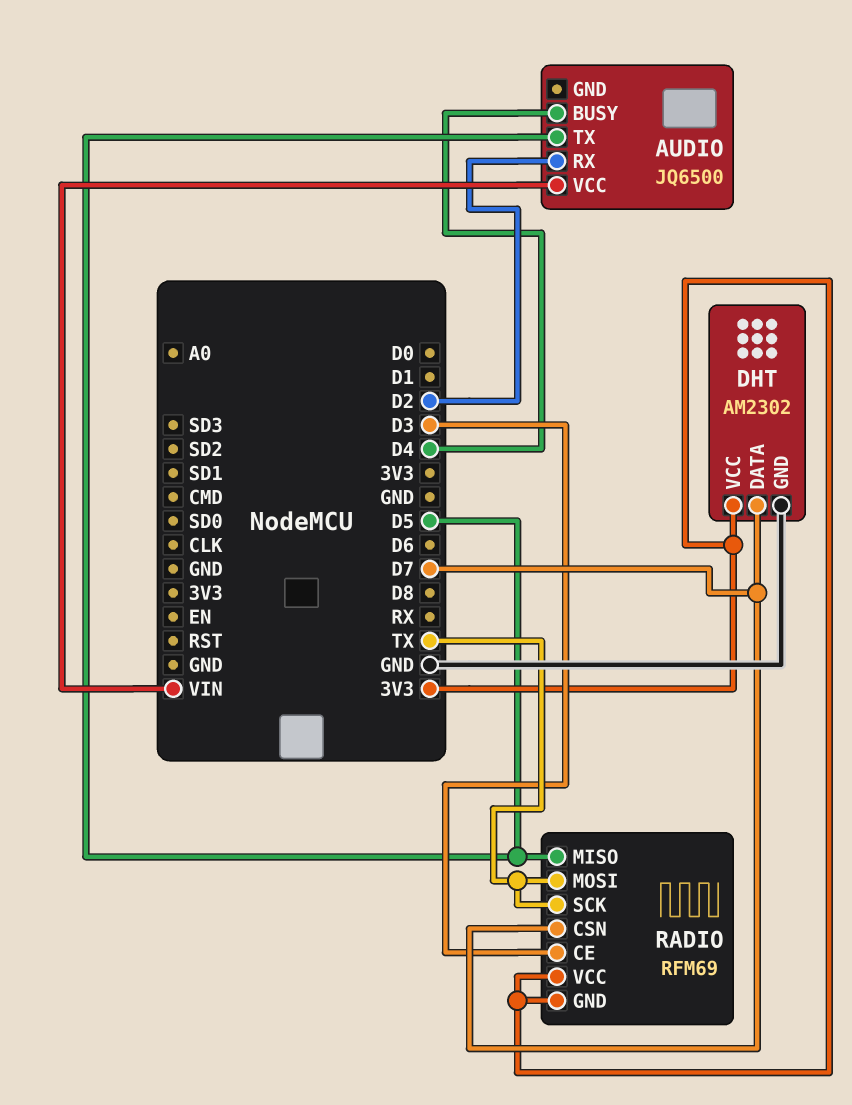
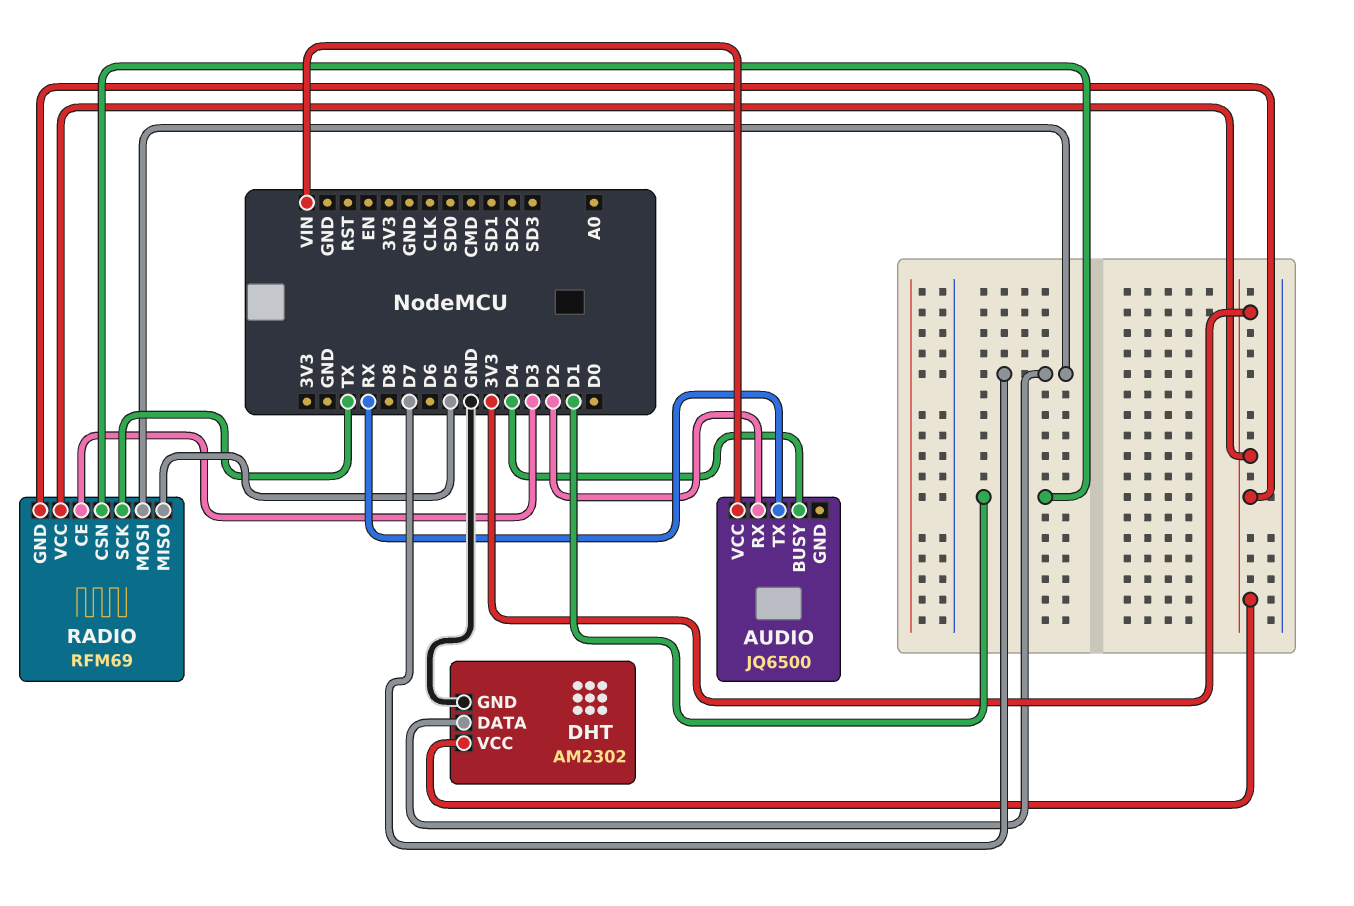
AUDIO pin TX: D5 -> RX
RADIO pin CSN: D7 -> D1
RADIO pin MOSI: TX -> D7

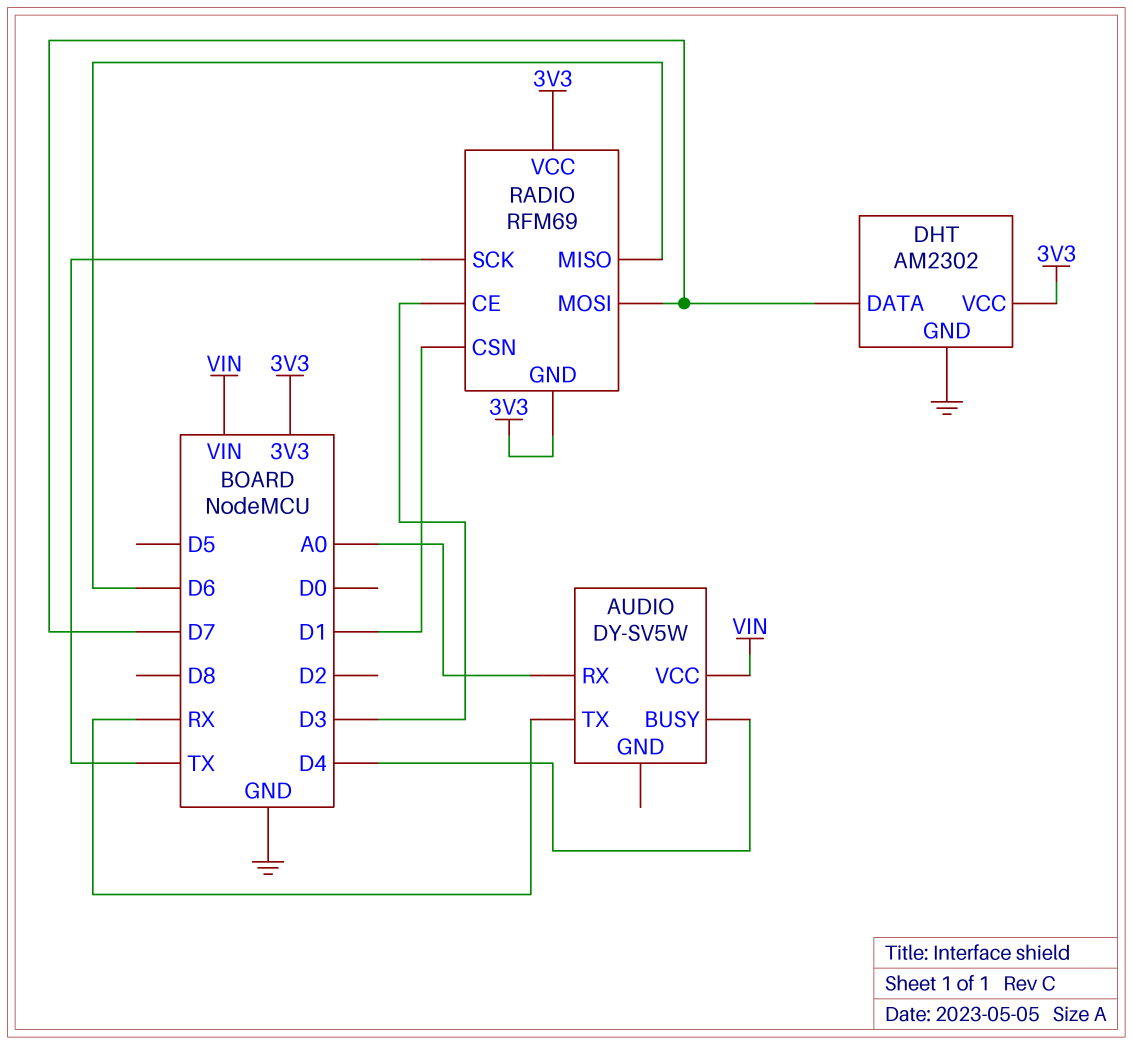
AUDIO: JQ6500 -> DY-SV5W
AUDIO pin RX: D2 -> A0
RADIO pin MISO: D5 -> D6

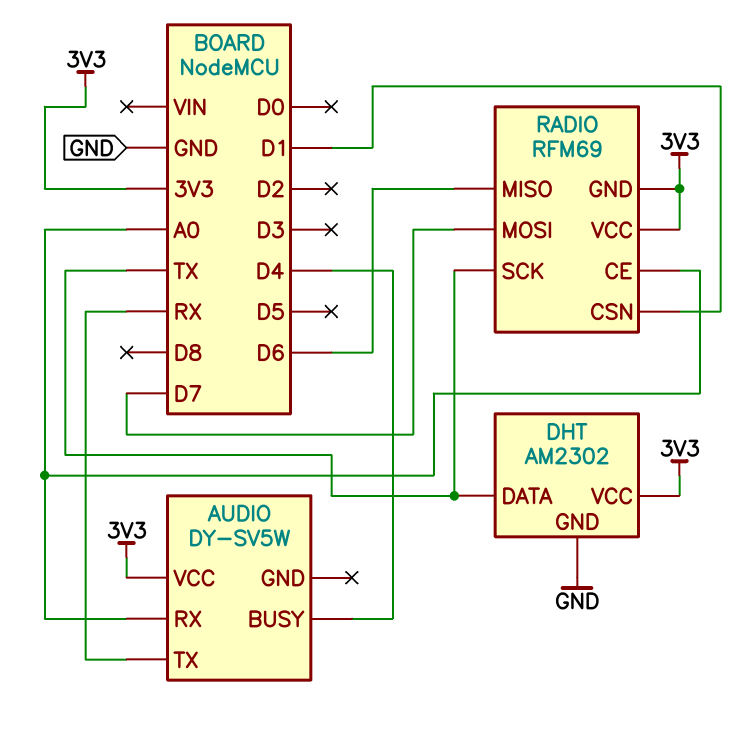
AUDIO pin VCC: VIN -> 3V3
DHT pin DATA: D7 -> TX
RADIO pin CE: D3 -> A0

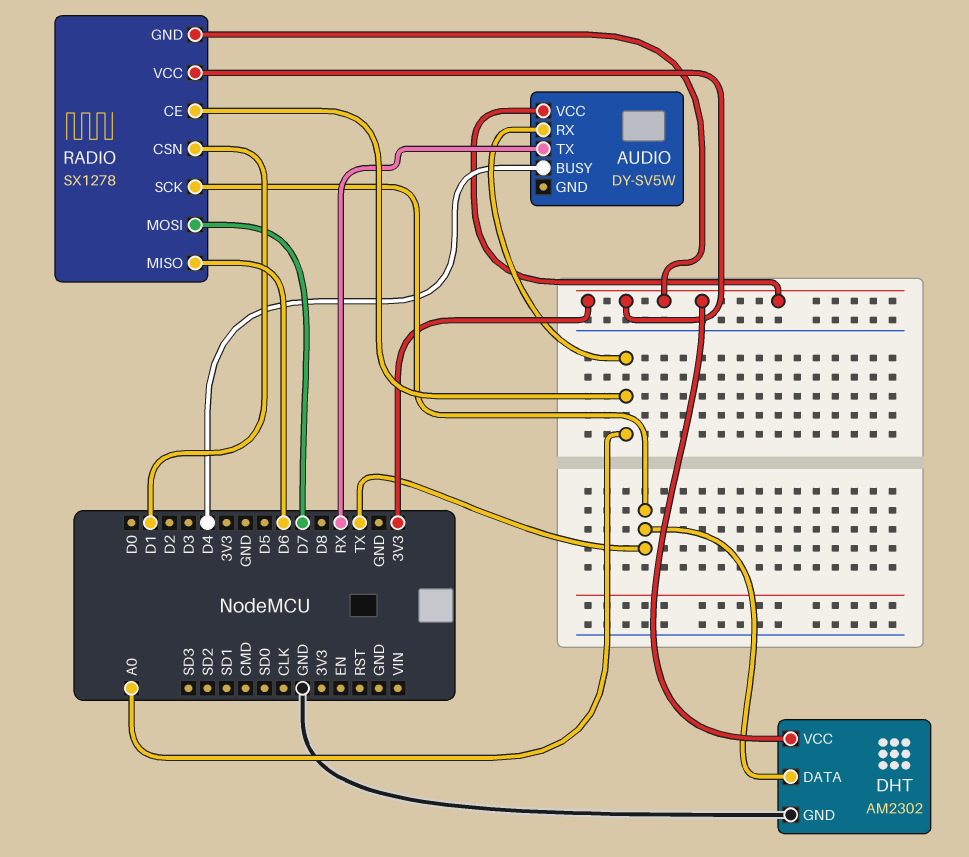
RADIO: RFM69 -> SX1278

